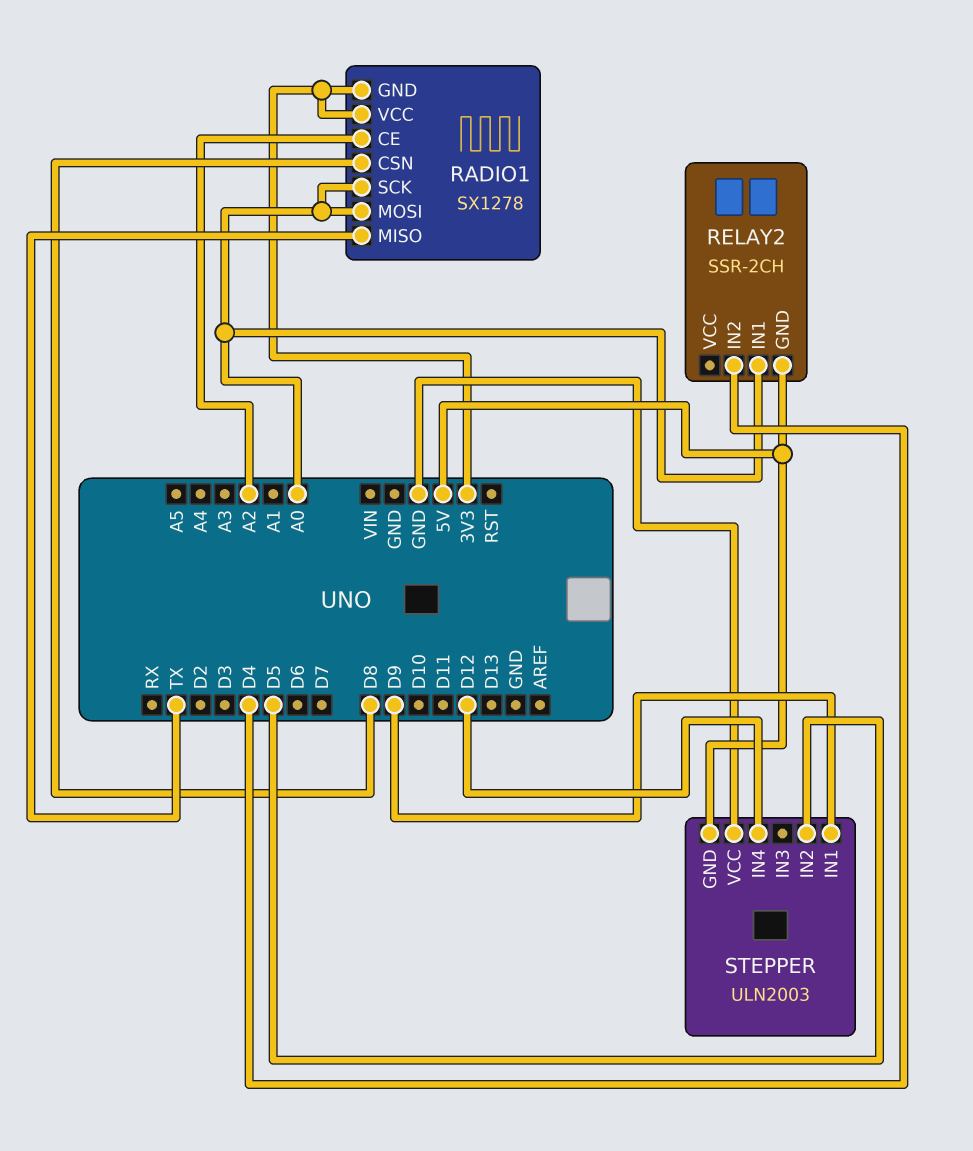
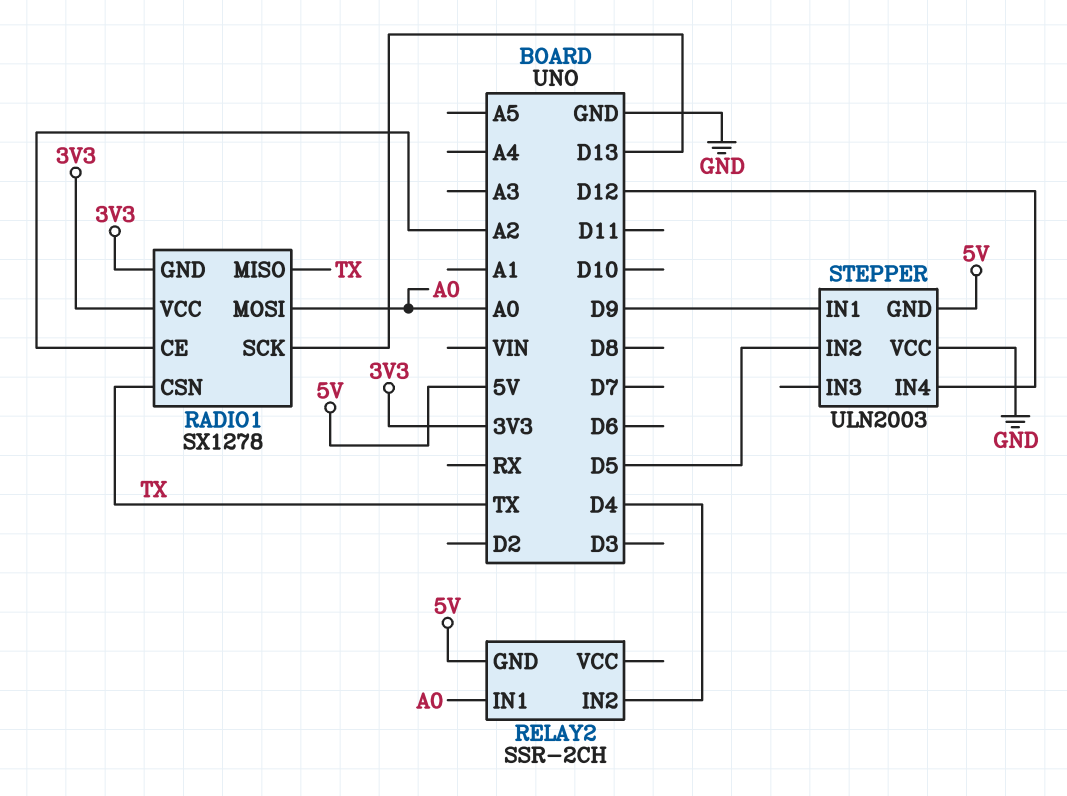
RADIO1 pin CSN: D8 -> TX
RADIO1 pin SCK: A0 -> D13

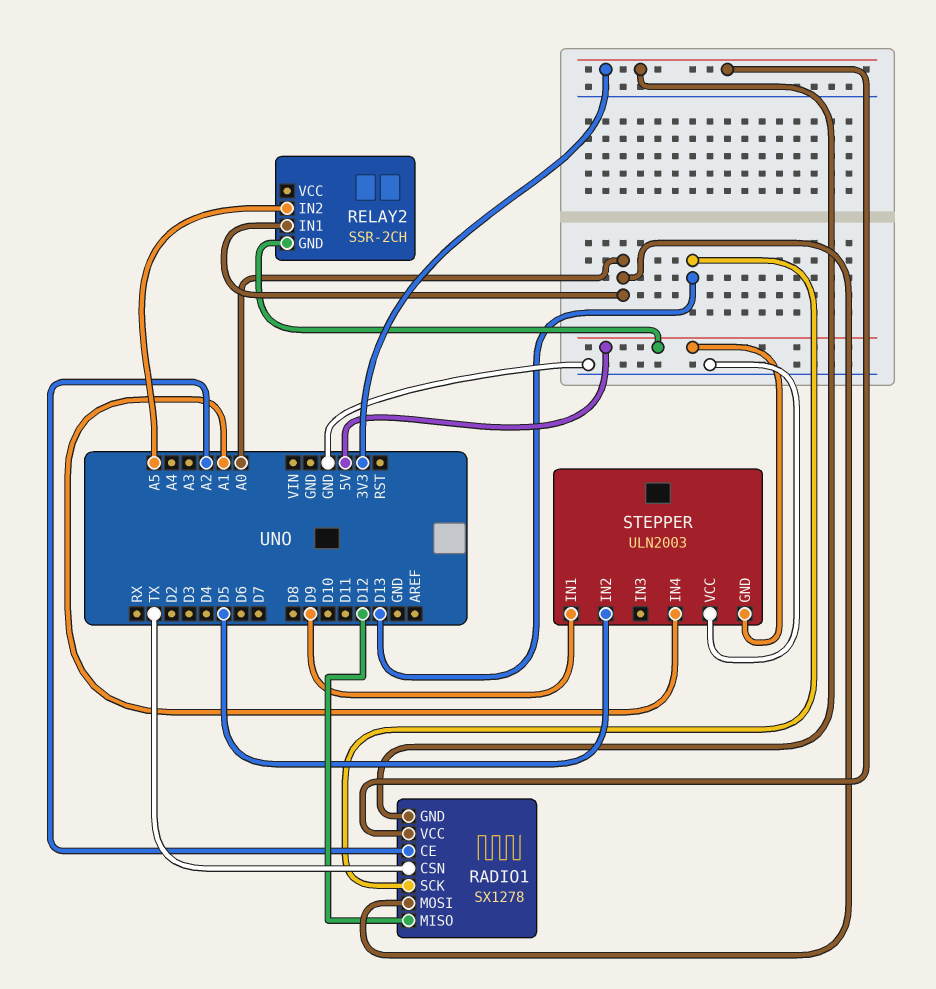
RADIO1 pin MISO: TX -> D12
RELAY2 pin IN2: D4 -> A5
STEPPER pin IN4: D12 -> A1

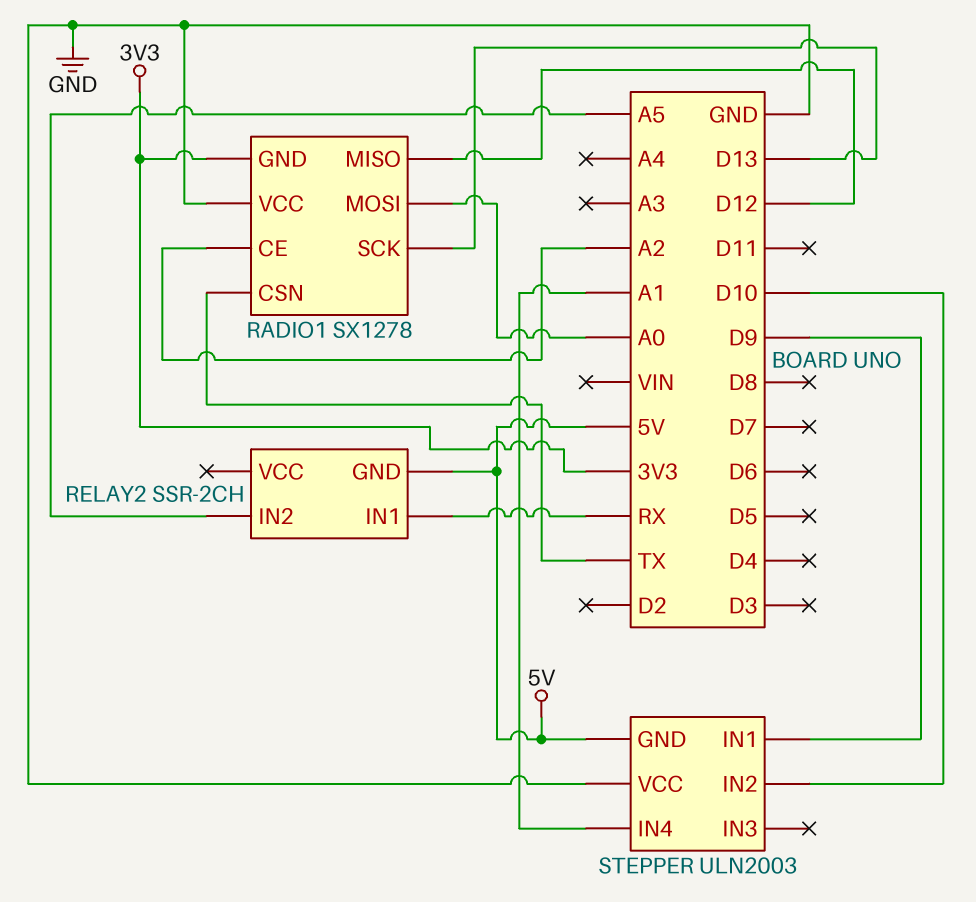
RADIO1 pin VCC: 3V3 -> GND
RELAY2 pin IN1: A0 -> RX
STEPPER pin IN2: D5 -> D10

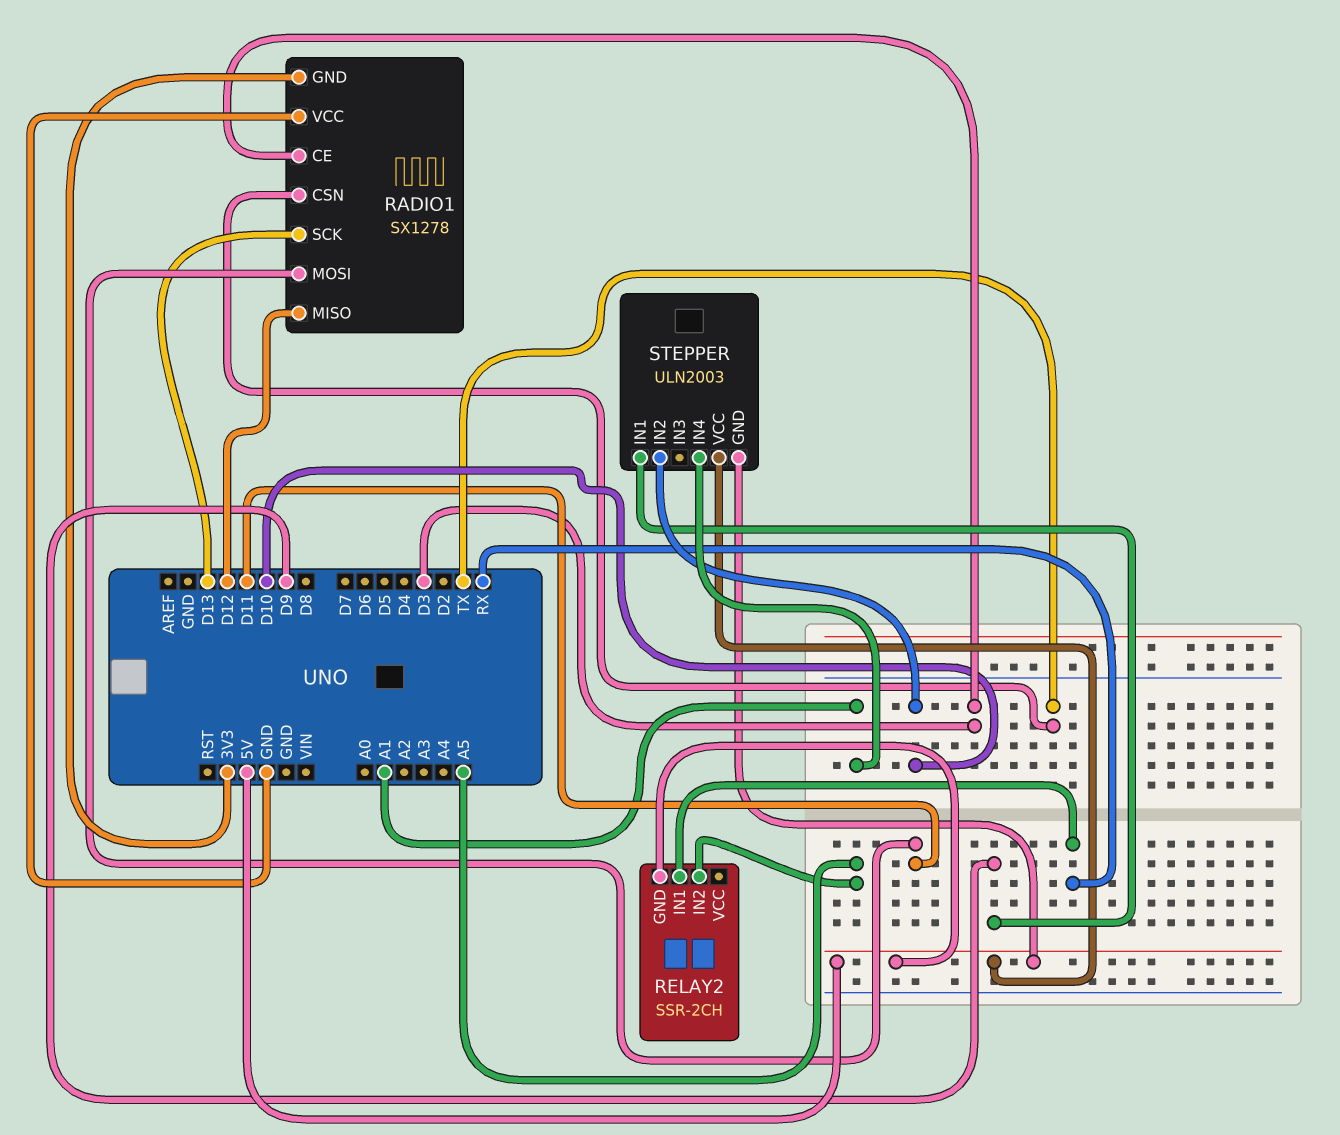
RADIO1 pin CE: A2 -> D3
RADIO1 pin MOSI: A0 -> D11
STEPPER pin VCC: GND -> 5V

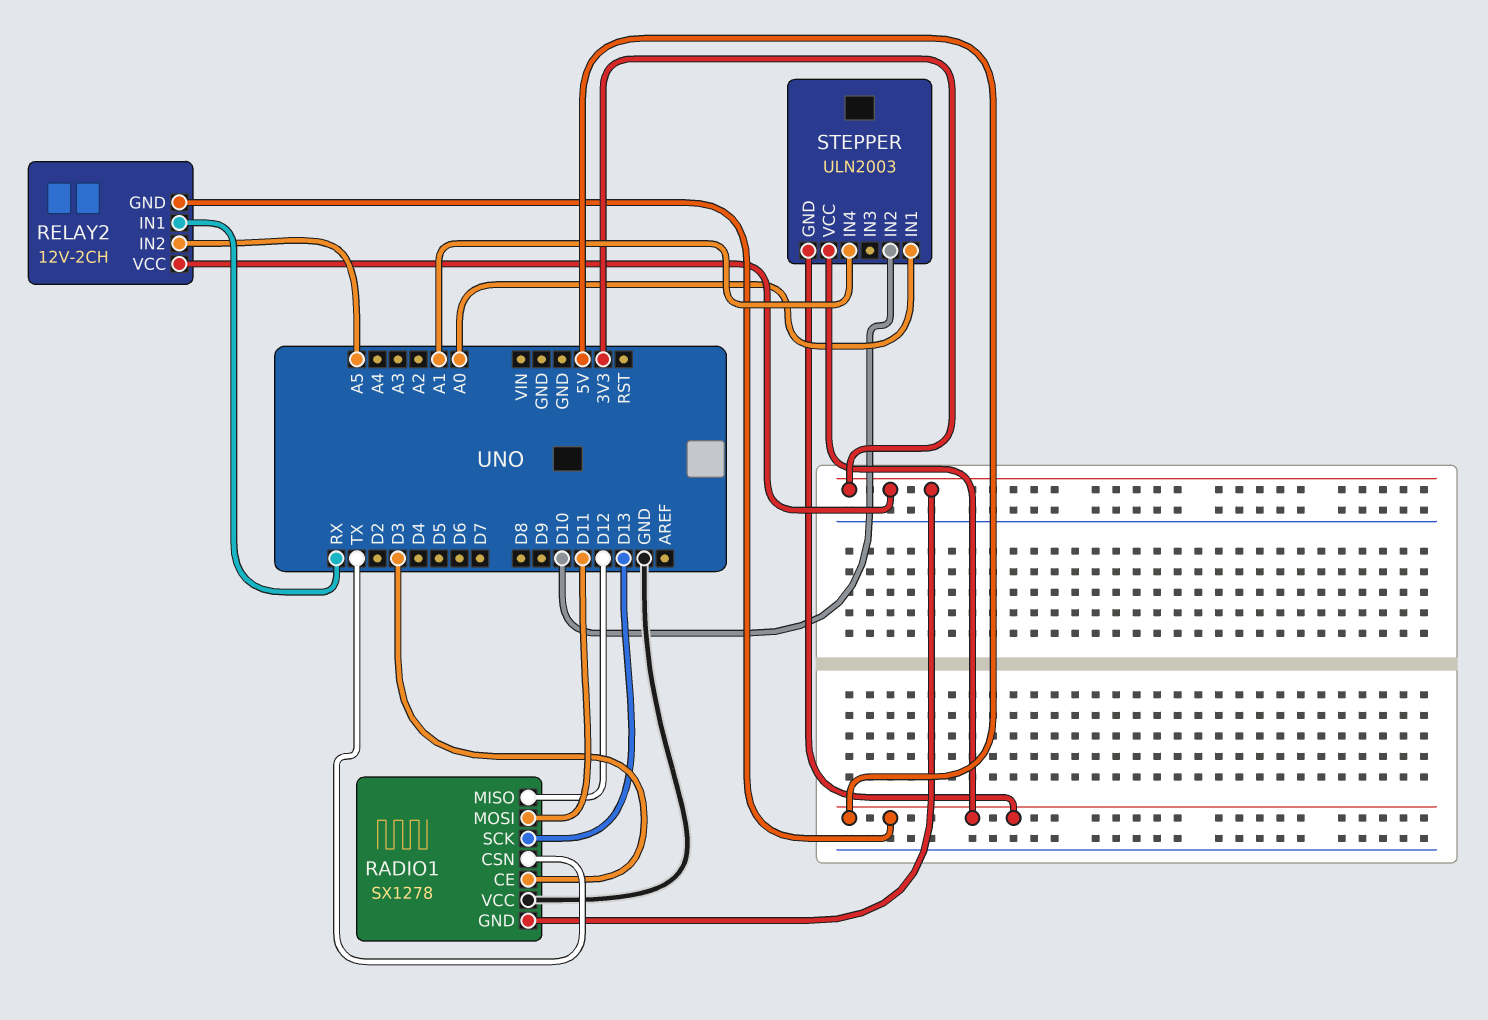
RELAY2: SSR-2CH -> 12V-2CH
RELAY2 pin VCC: none -> 3V3
STEPPER pin IN1: D9 -> A0

